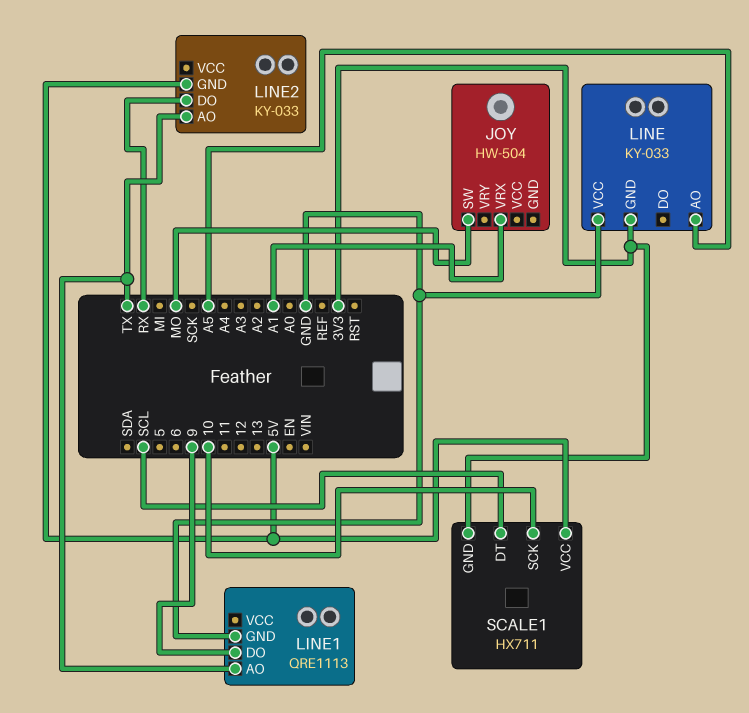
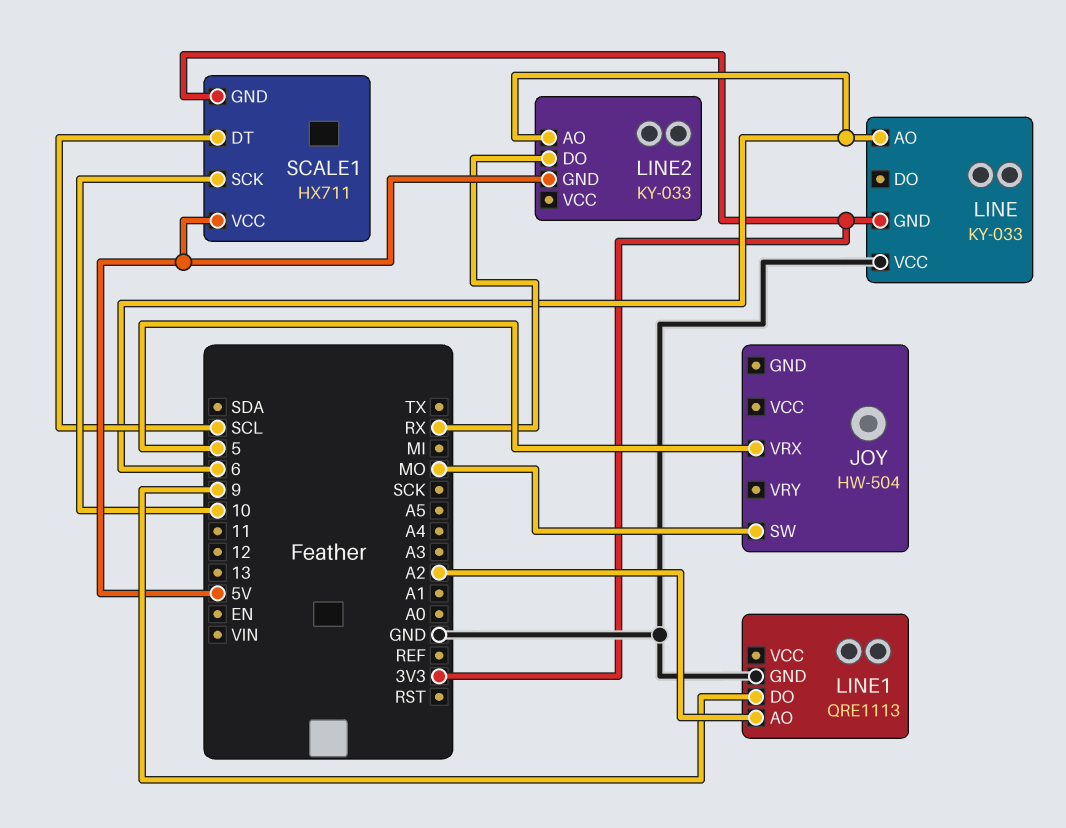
JOY pin VRX: A1 -> 5
LINE pin AO: A5 -> 6
LINE1 pin AO: TX -> A2
LINE2 pin AO: TX -> 6

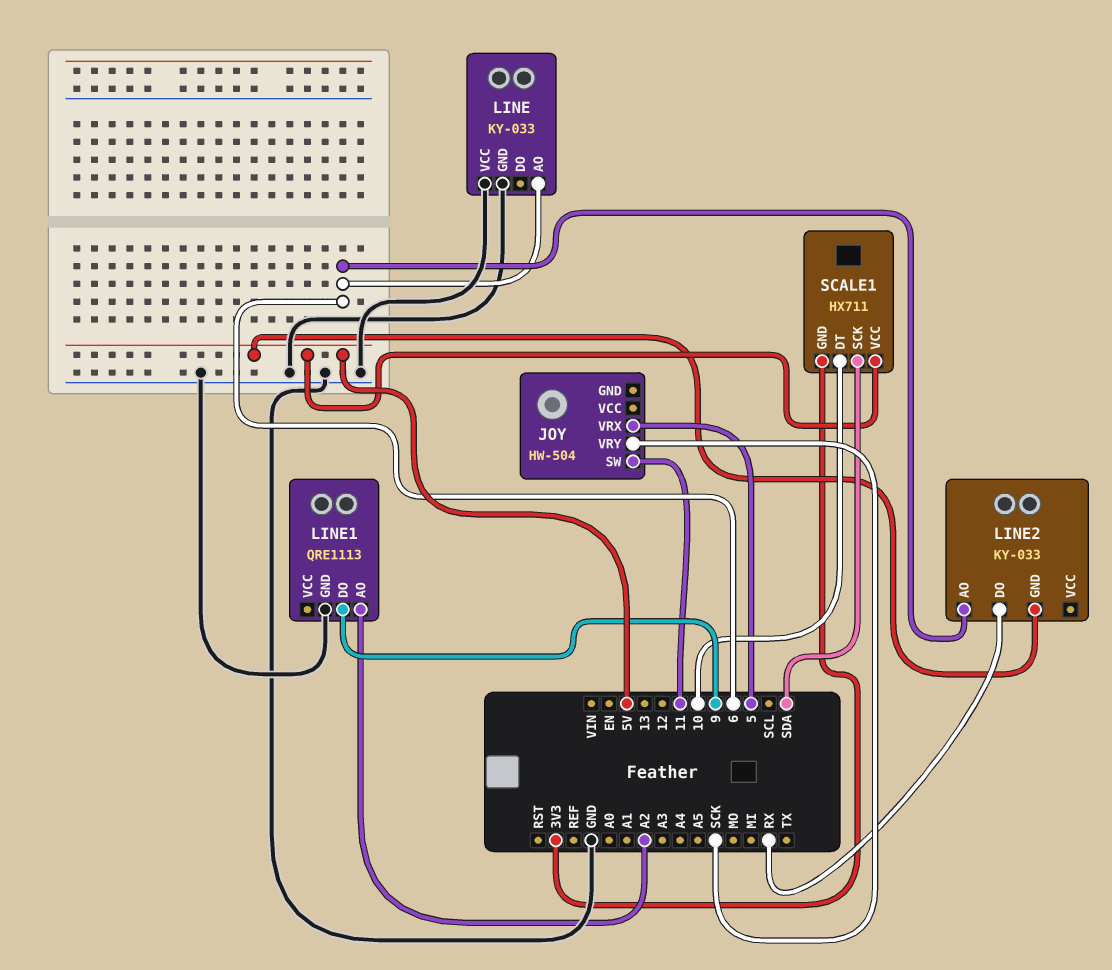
JOY pin SW: MO -> 11
JOY pin VRY: none -> SCK
LINE pin GND: 3V3 -> GND
SCALE1 pin DT: SCL -> 10
SCALE1 pin SCK: 10 -> SDA

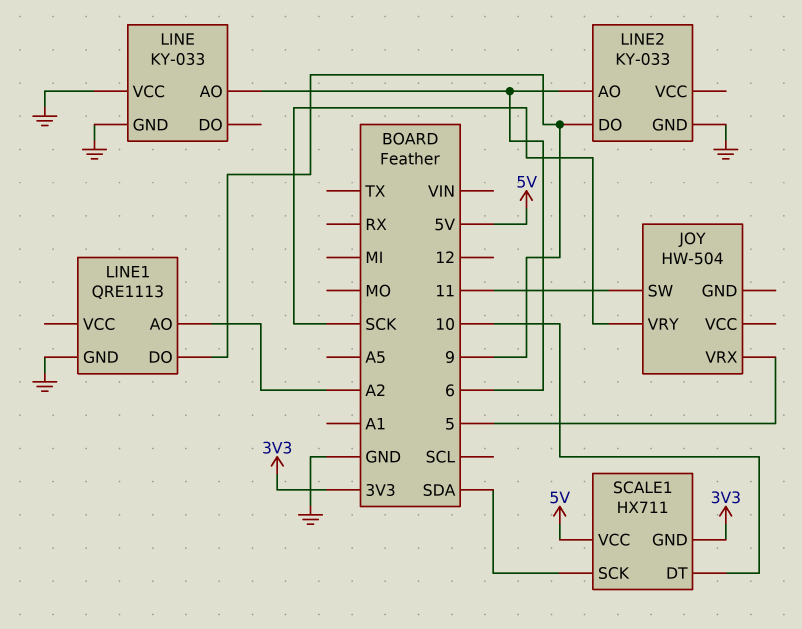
LINE2 pin DO: RX -> 9
LINE2 pin GND: 5V -> GND

